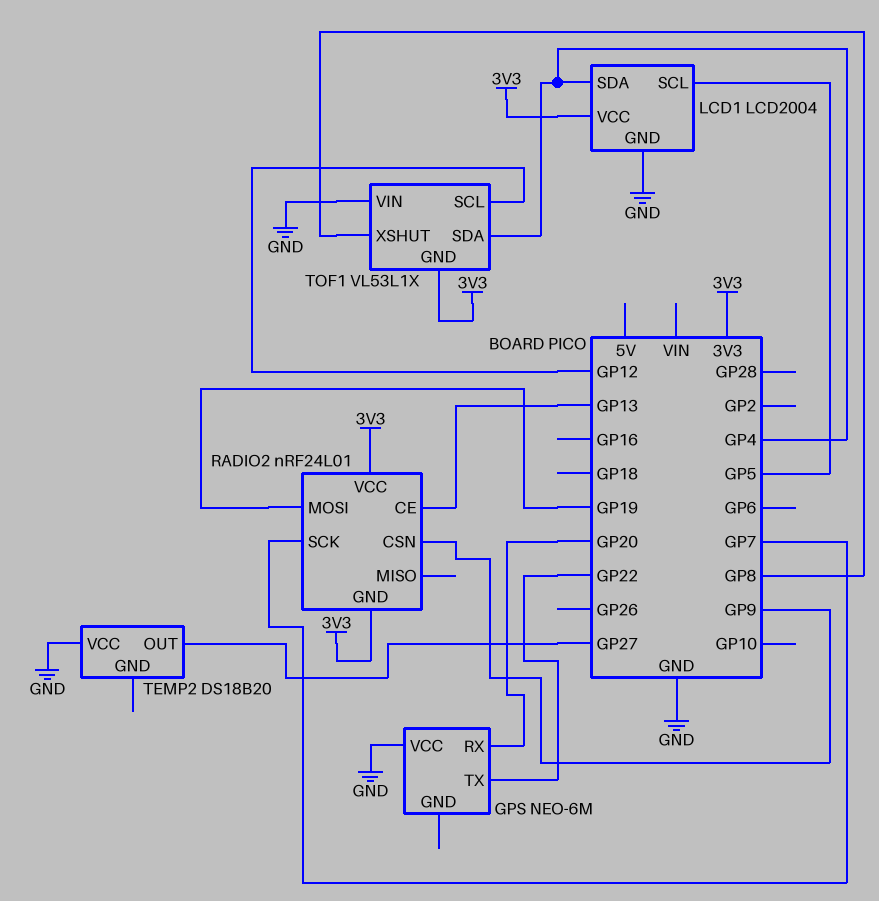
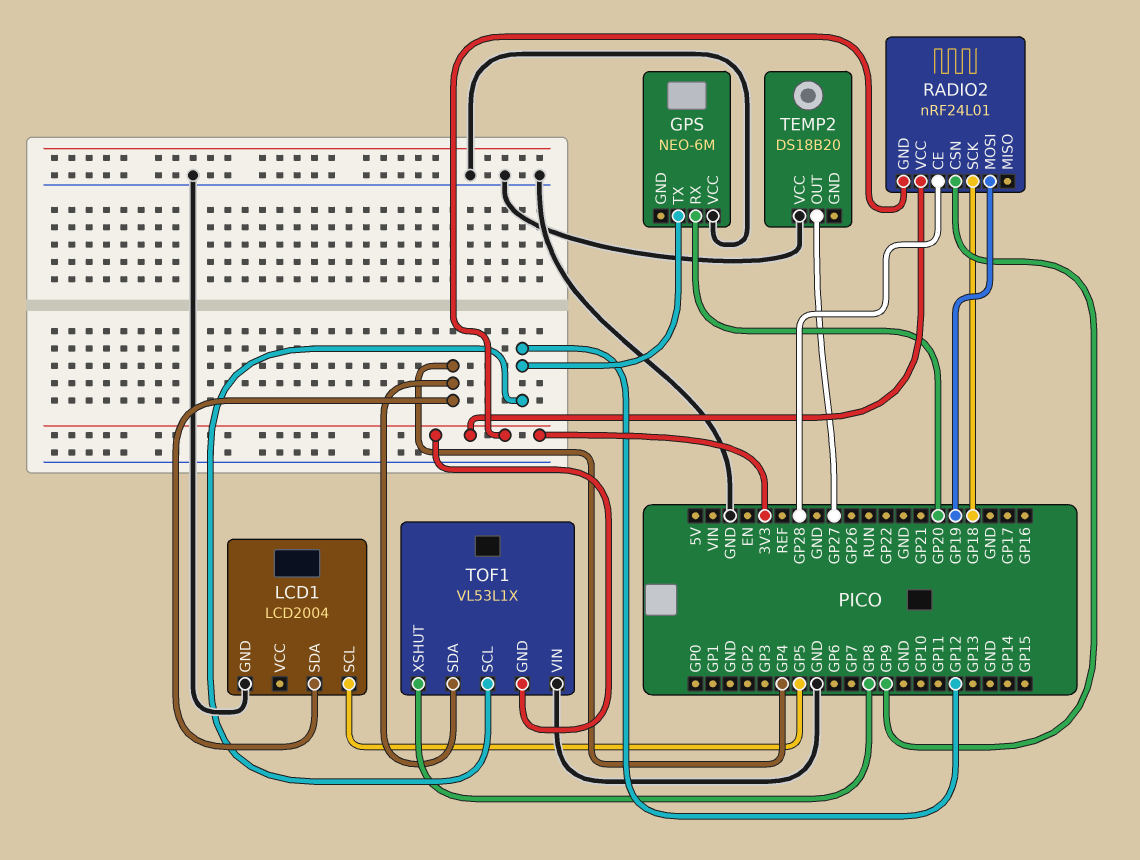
GPS pin TX: GP22 -> GP12
LCD1 pin VCC: 3V3 -> none
RADIO2 pin CE: GP13 -> GP28
RADIO2 pin SCK: GP7 -> GP18

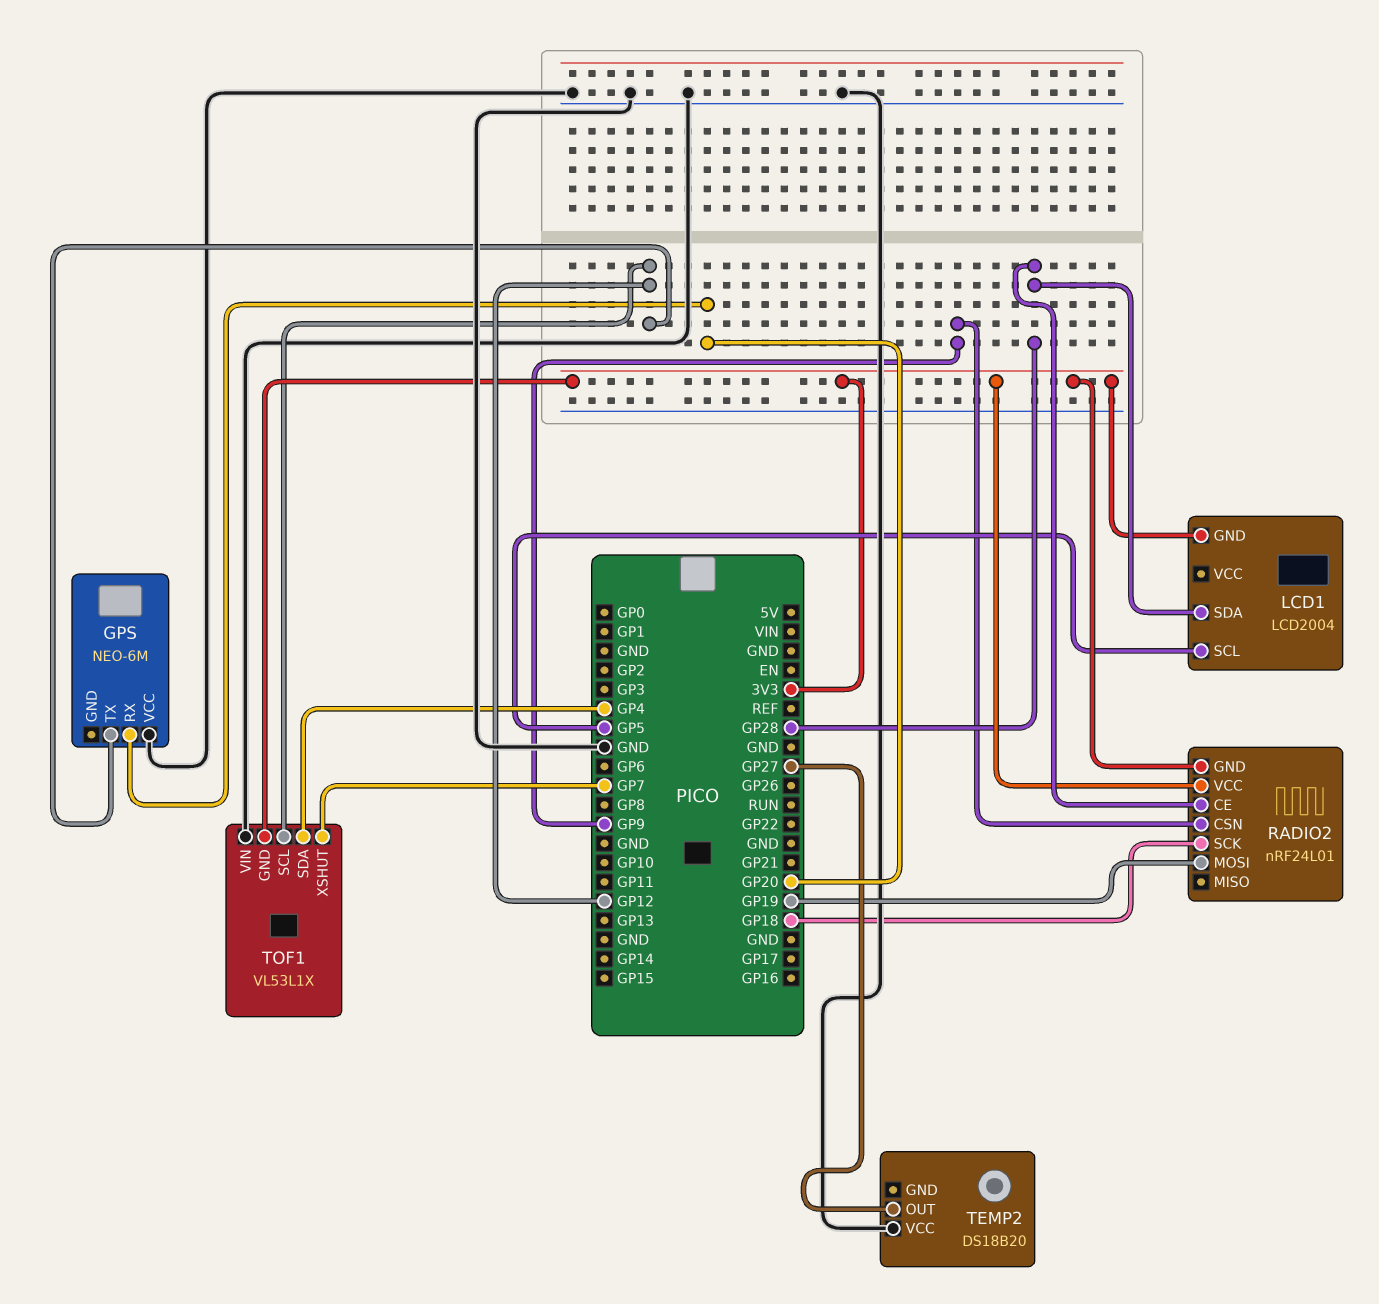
LCD1 pin GND: GND -> 3V3
LCD1 pin SDA: GP4 -> GP28
TOF1 pin XSHUT: GP8 -> GP7

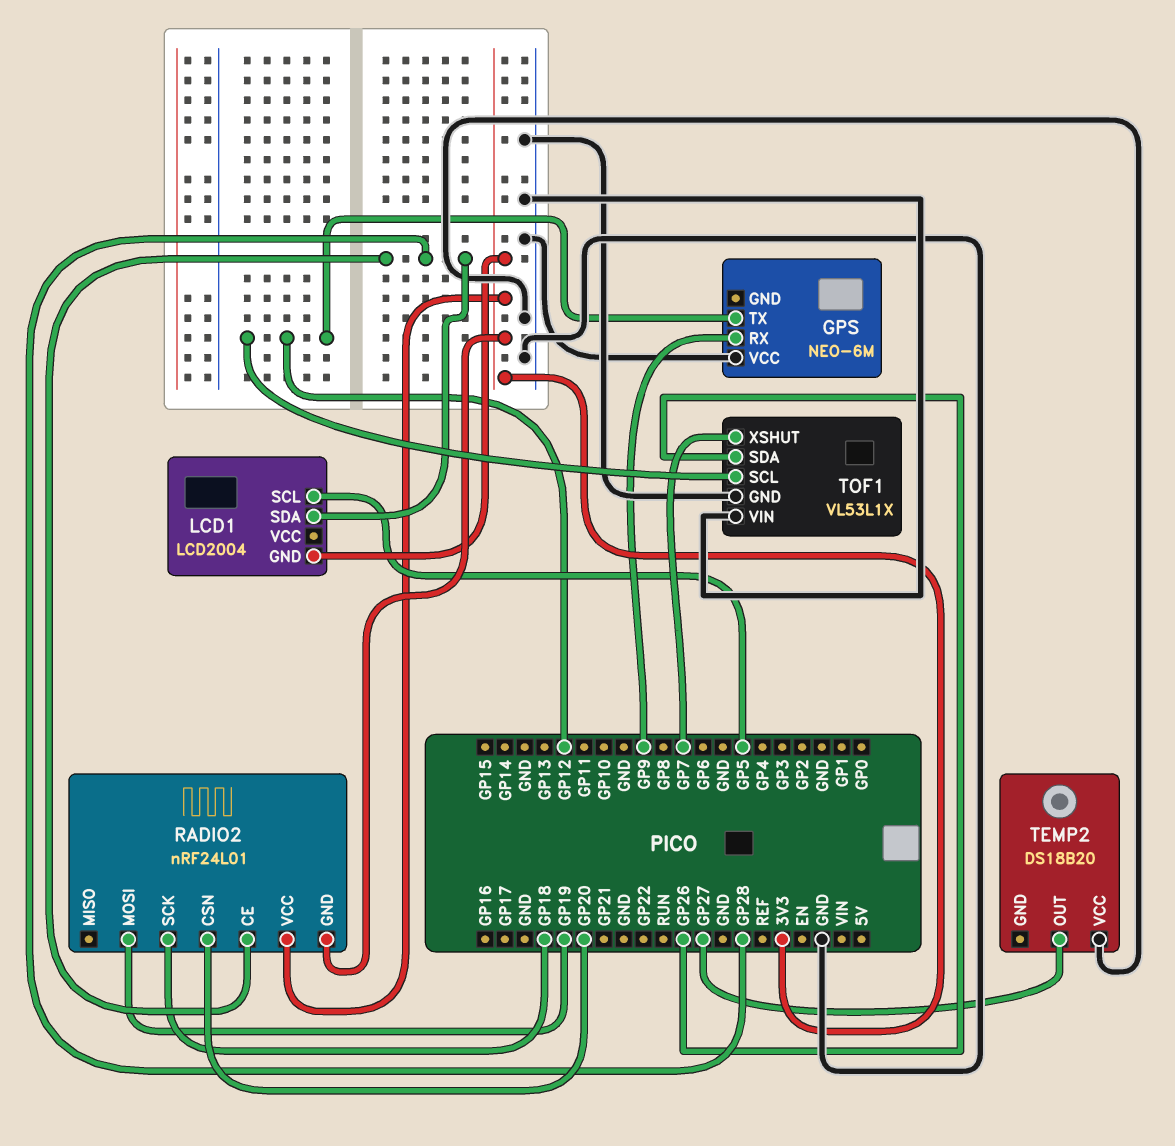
GPS pin RX: GP20 -> GP9
RADIO2 pin CSN: GP9 -> GP20
TOF1 pin GND: 3V3 -> GND
TOF1 pin SDA: GP4 -> GP26

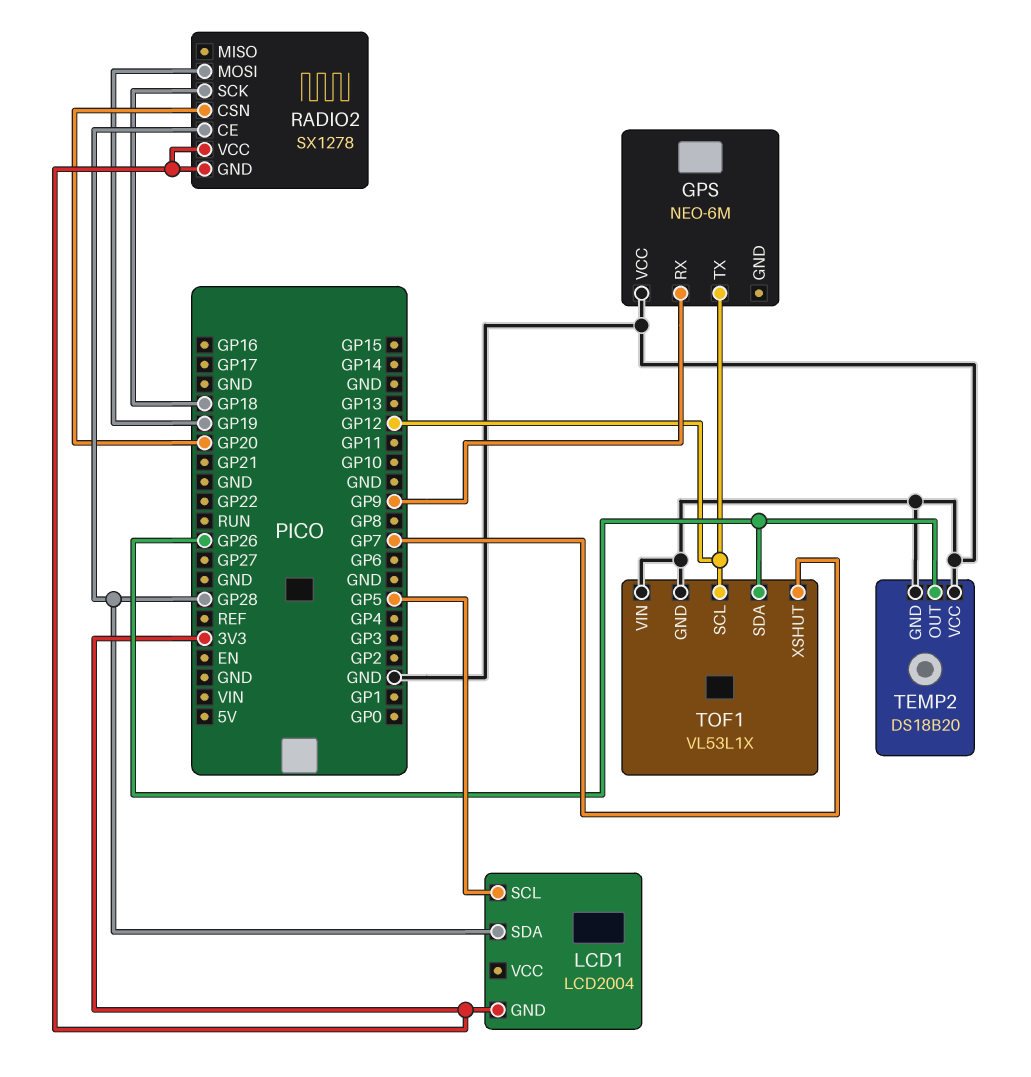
RADIO2: nRF24L01 -> SX1278
TEMP2 pin GND: none -> GND
TEMP2 pin OUT: GP27 -> GP26

